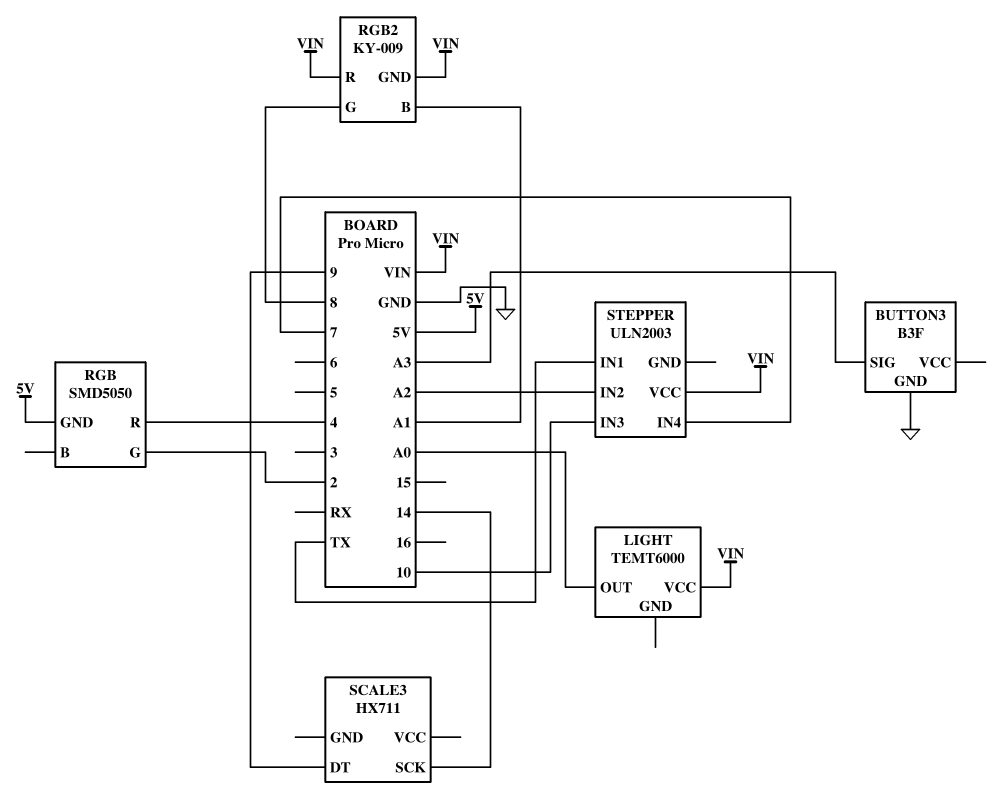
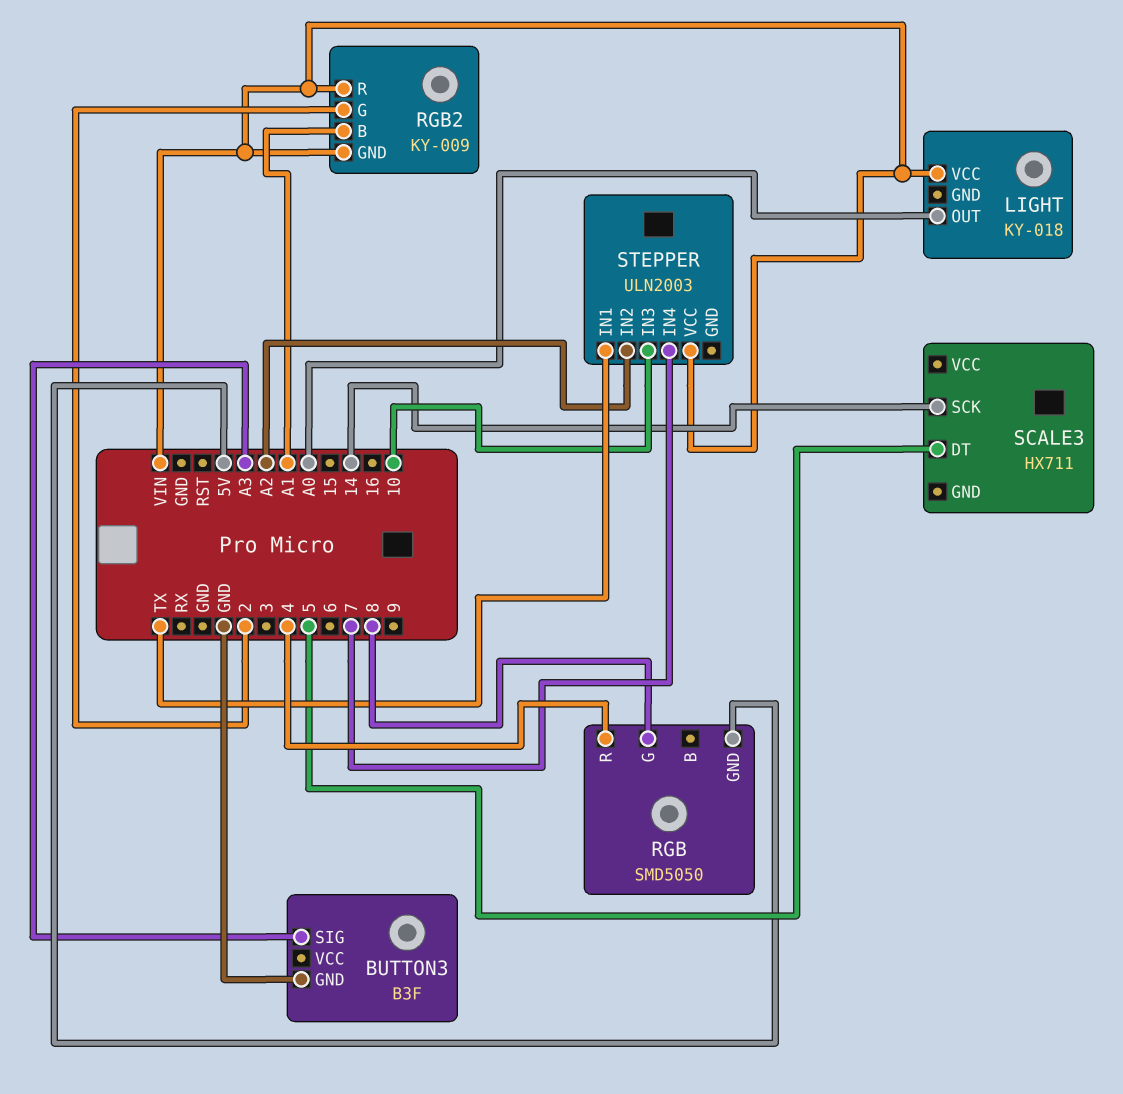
LIGHT: TEMT6000 -> KY-018
RGB pin G: 2 -> 8
RGB2 pin G: 8 -> 2
SCALE3 pin DT: 9 -> 5

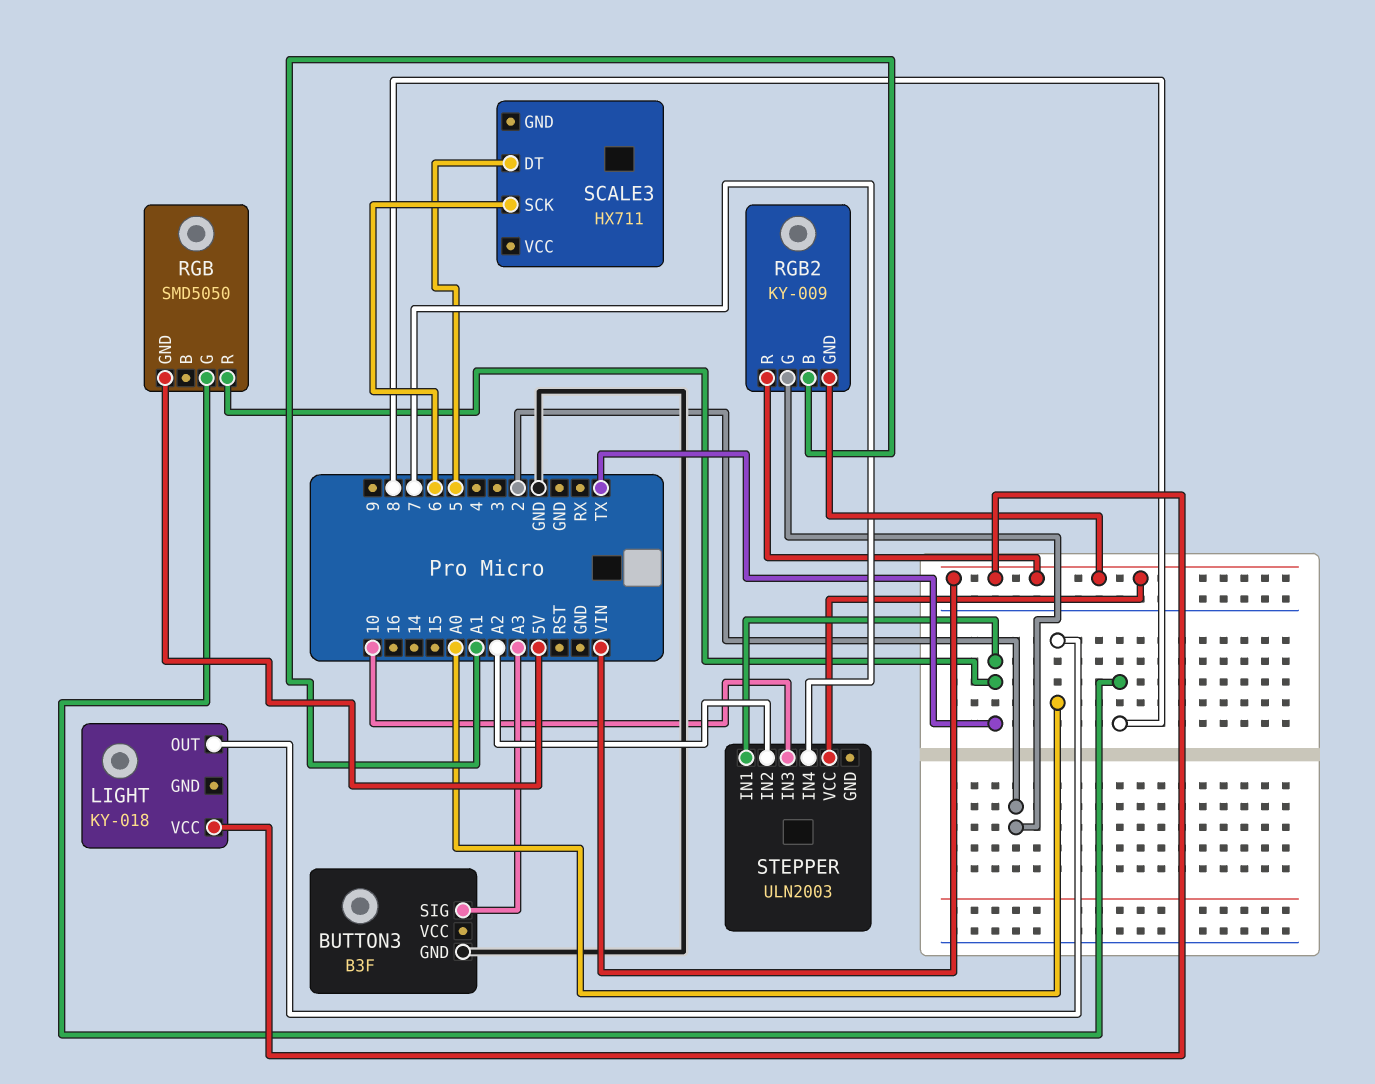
RGB pin R: 4 -> TX
SCALE3 pin SCK: 14 -> 6

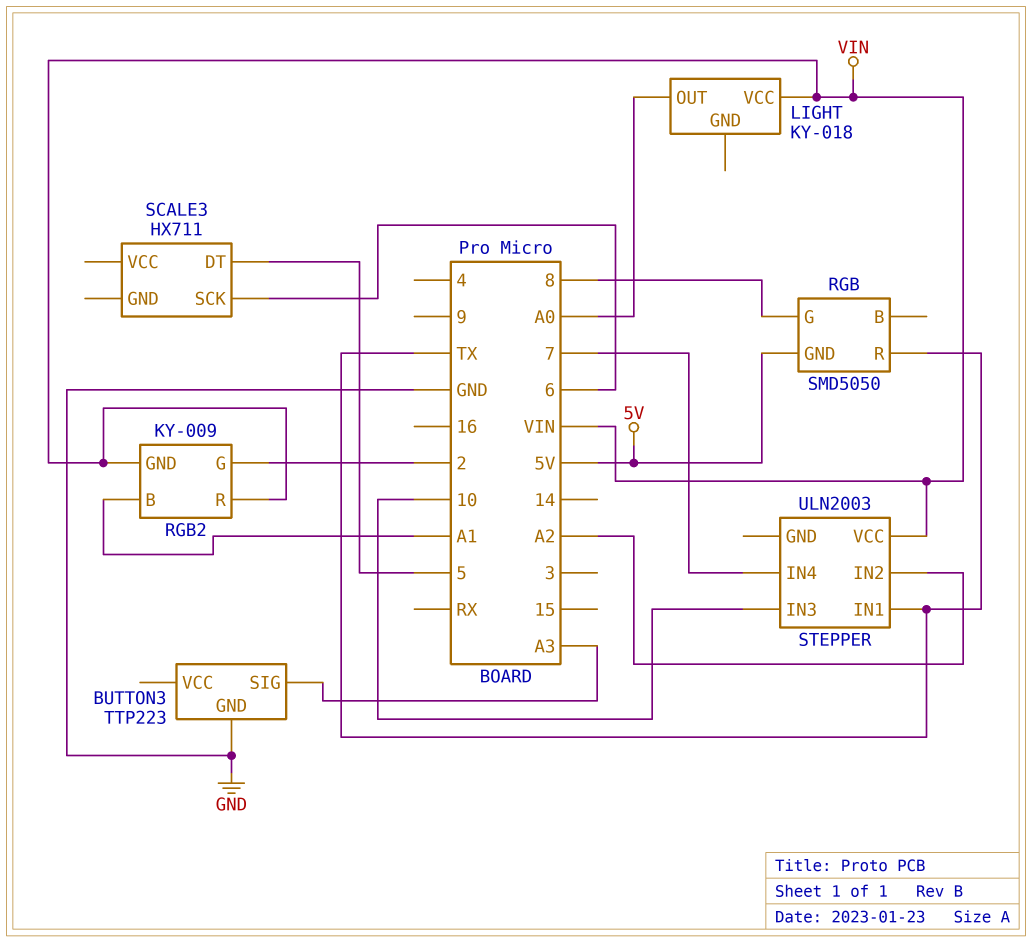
BUTTON3: B3F -> TTP223

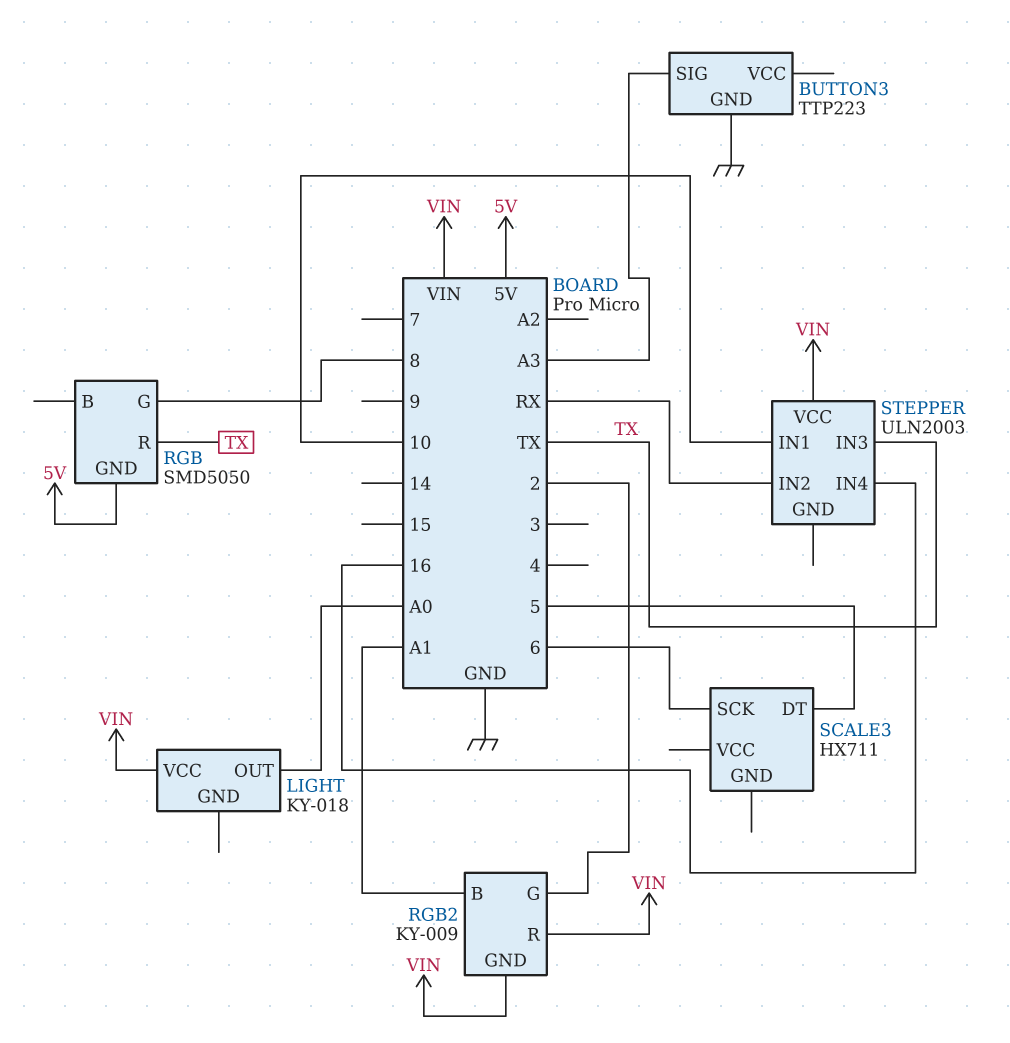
STEPPER pin IN1: TX -> 10
STEPPER pin IN2: A2 -> RX
STEPPER pin IN3: 10 -> TX
STEPPER pin IN4: 7 -> 16

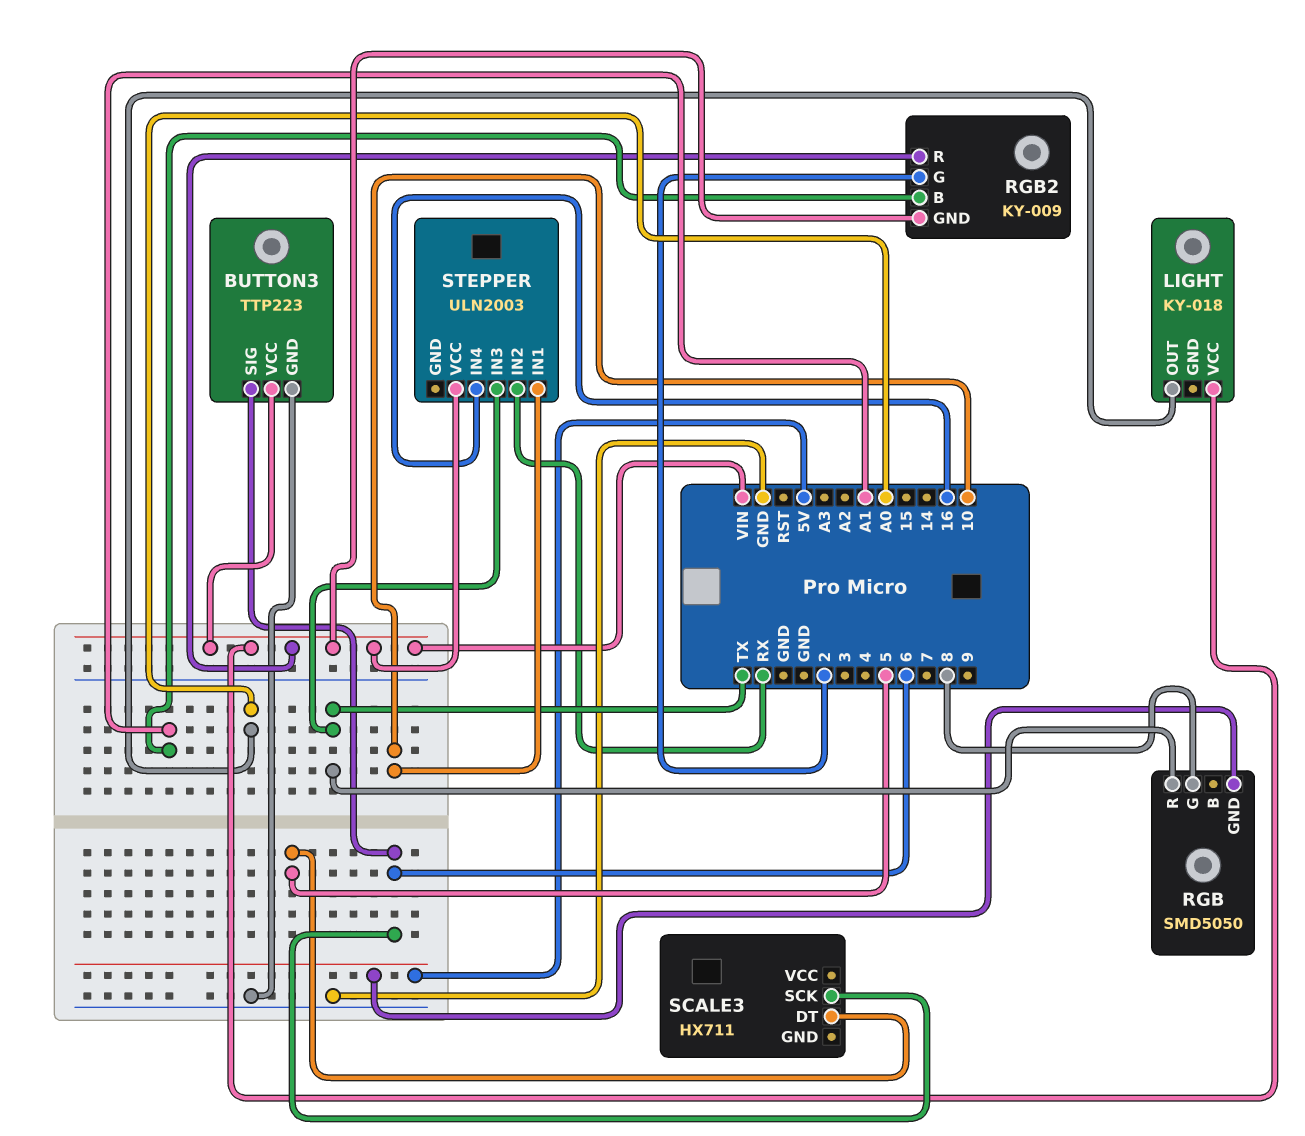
BUTTON3 pin SIG: A3 -> 6
BUTTON3 pin VCC: none -> VIN

